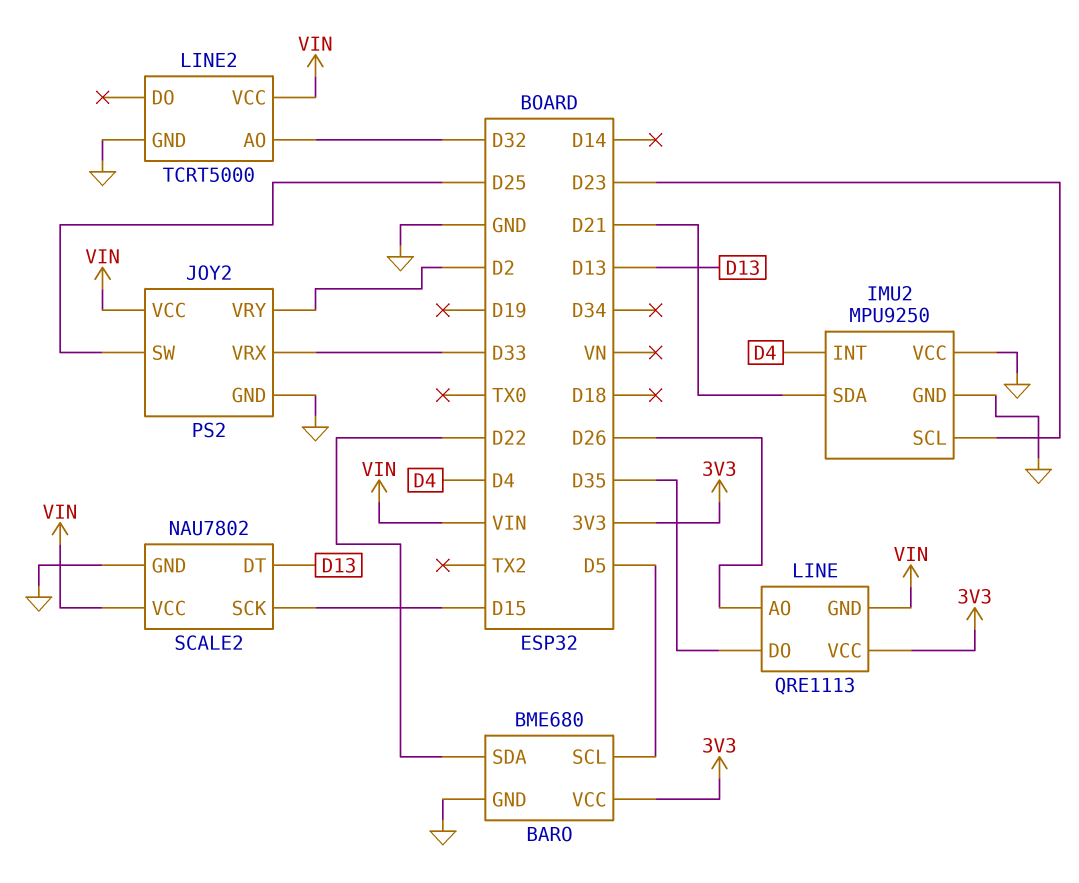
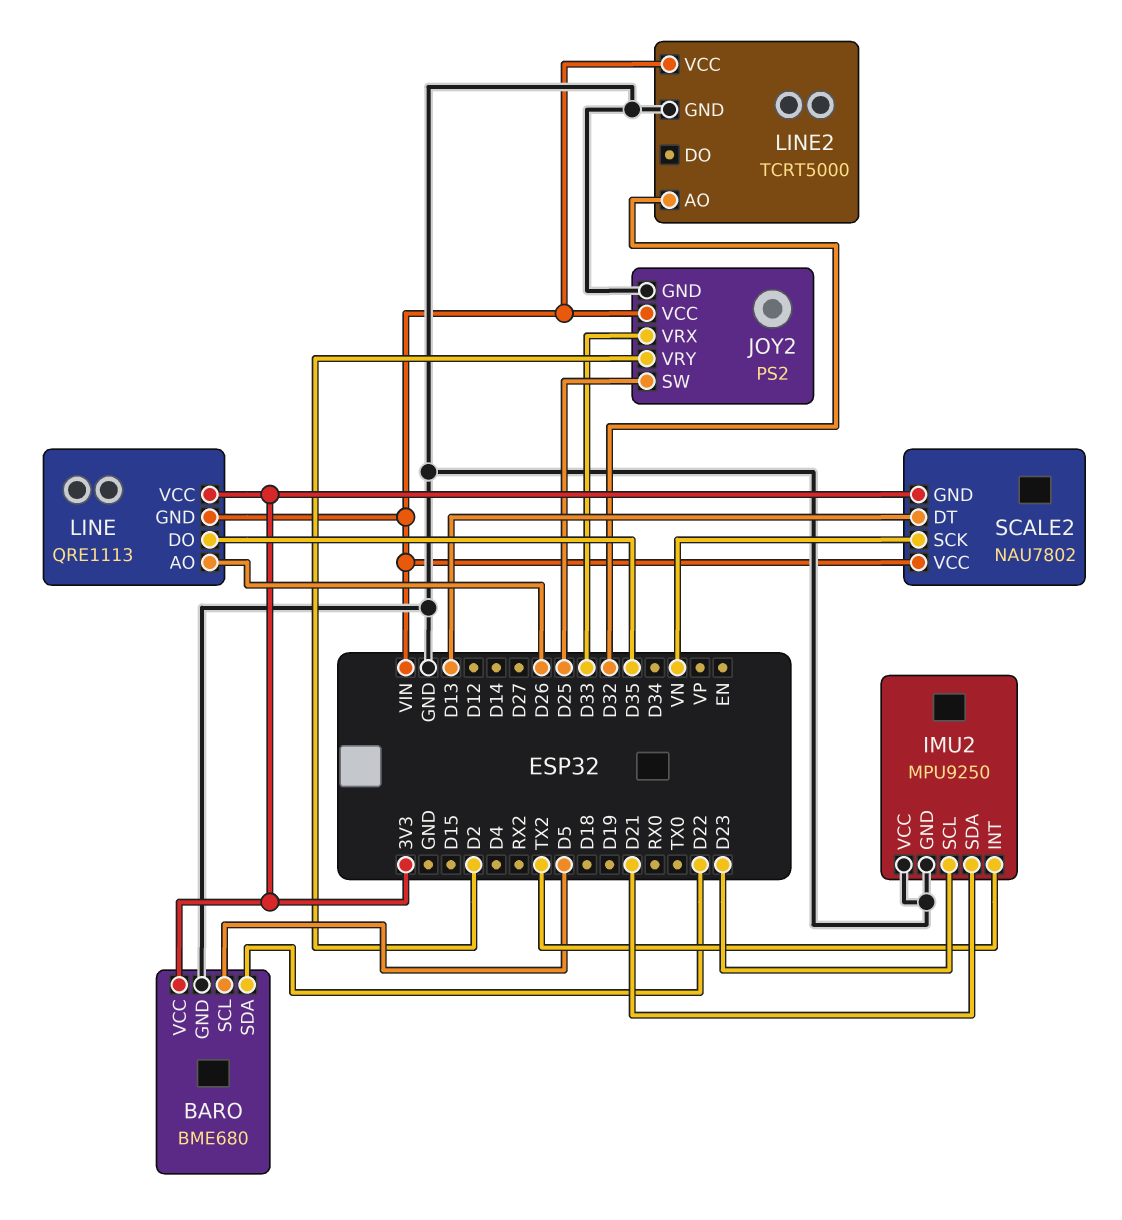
IMU2 pin INT: D4 -> TX2
SCALE2 pin GND: GND -> 3V3
SCALE2 pin SCK: D15 -> VN

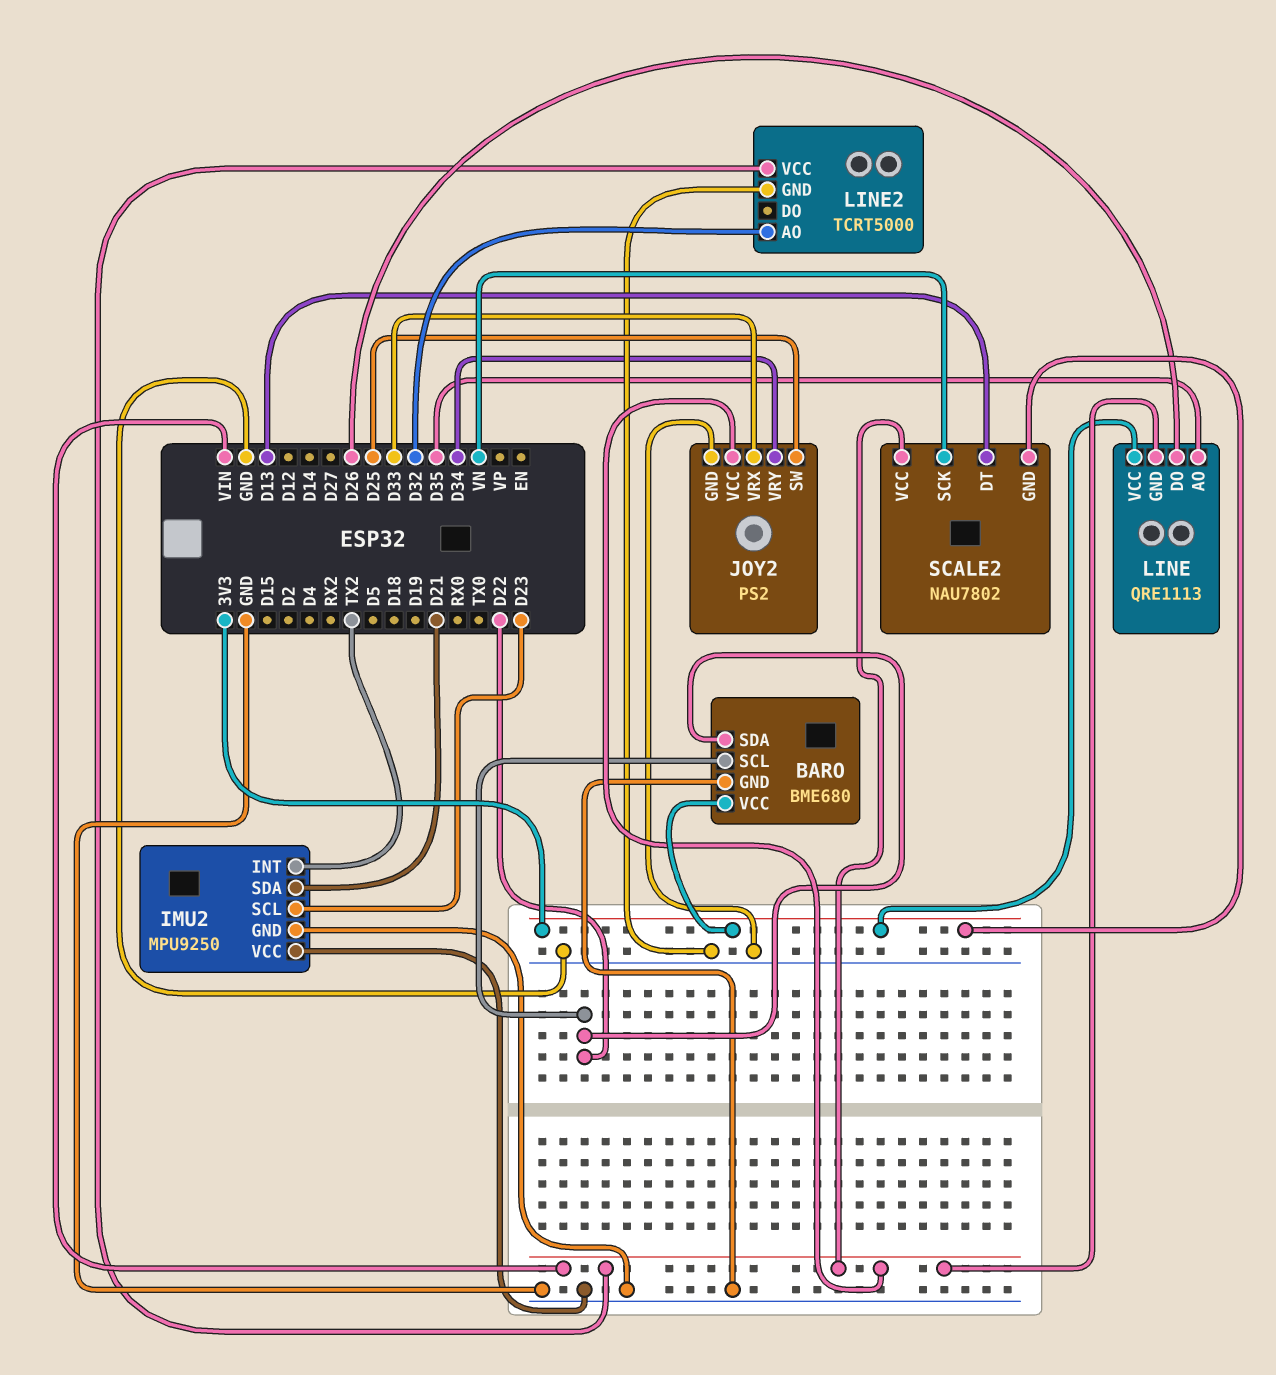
BARO pin SCL: D5 -> D22
JOY2 pin VRY: D2 -> D34
LINE pin AO: D26 -> D35
LINE pin DO: D35 -> D26

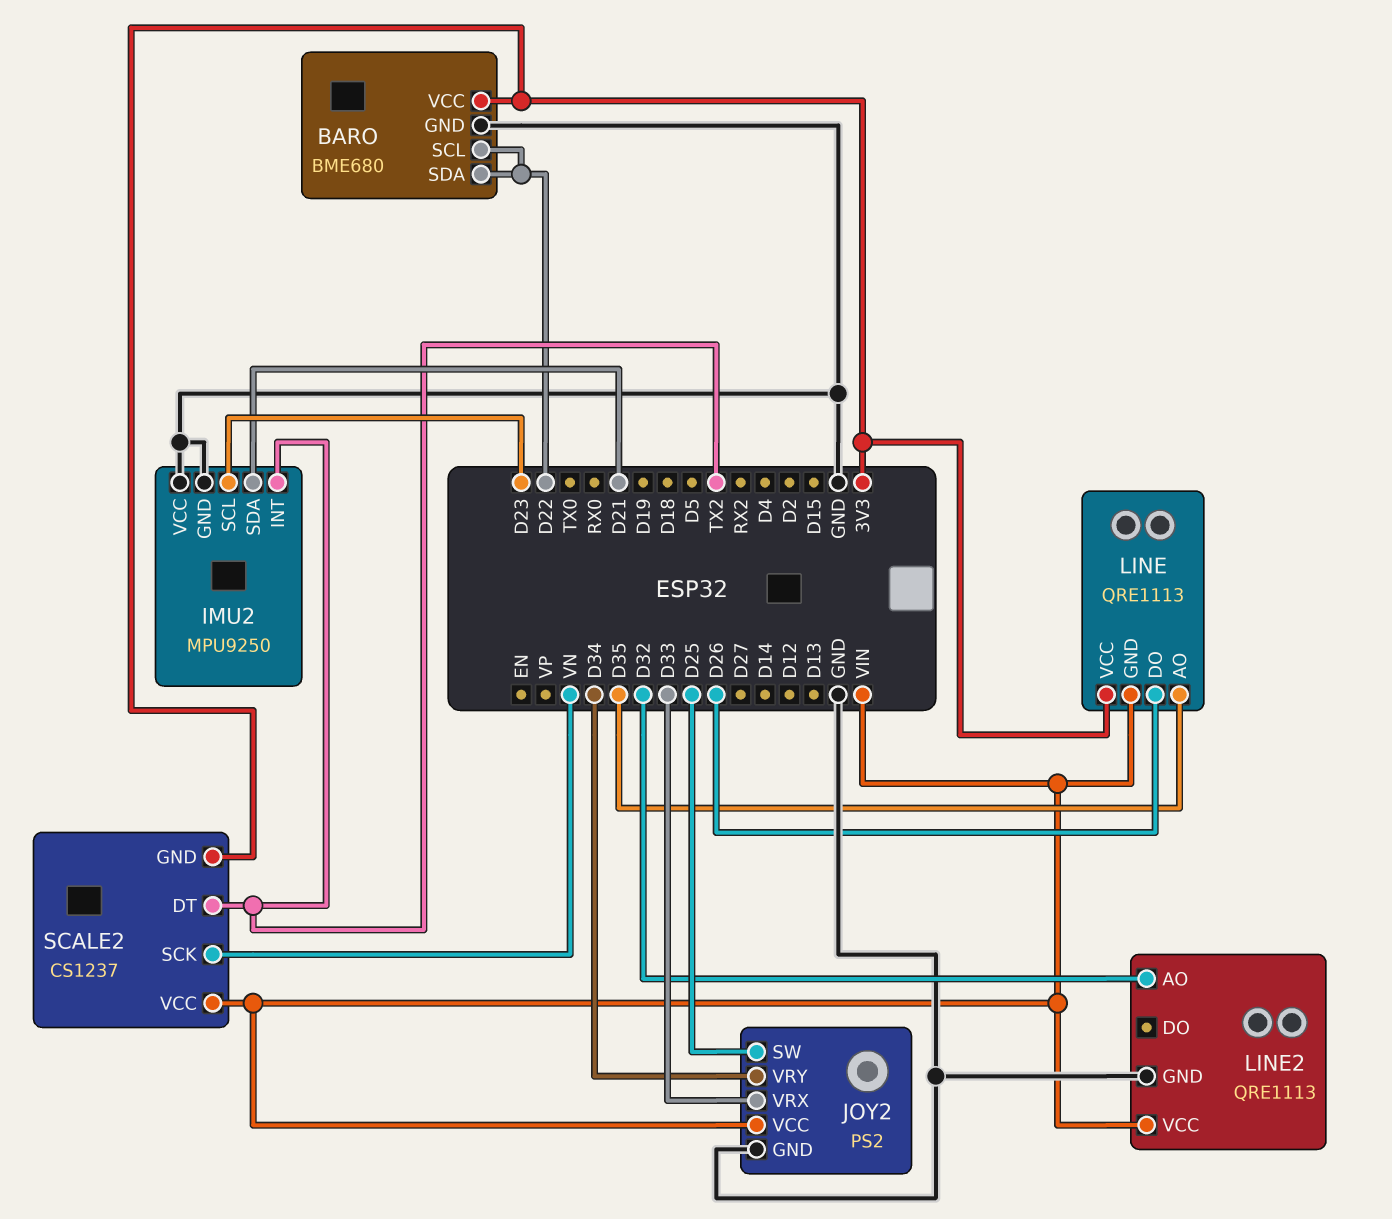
LINE2: TCRT5000 -> QRE1113
SCALE2: NAU7802 -> CS1237
SCALE2 pin DT: D13 -> TX2

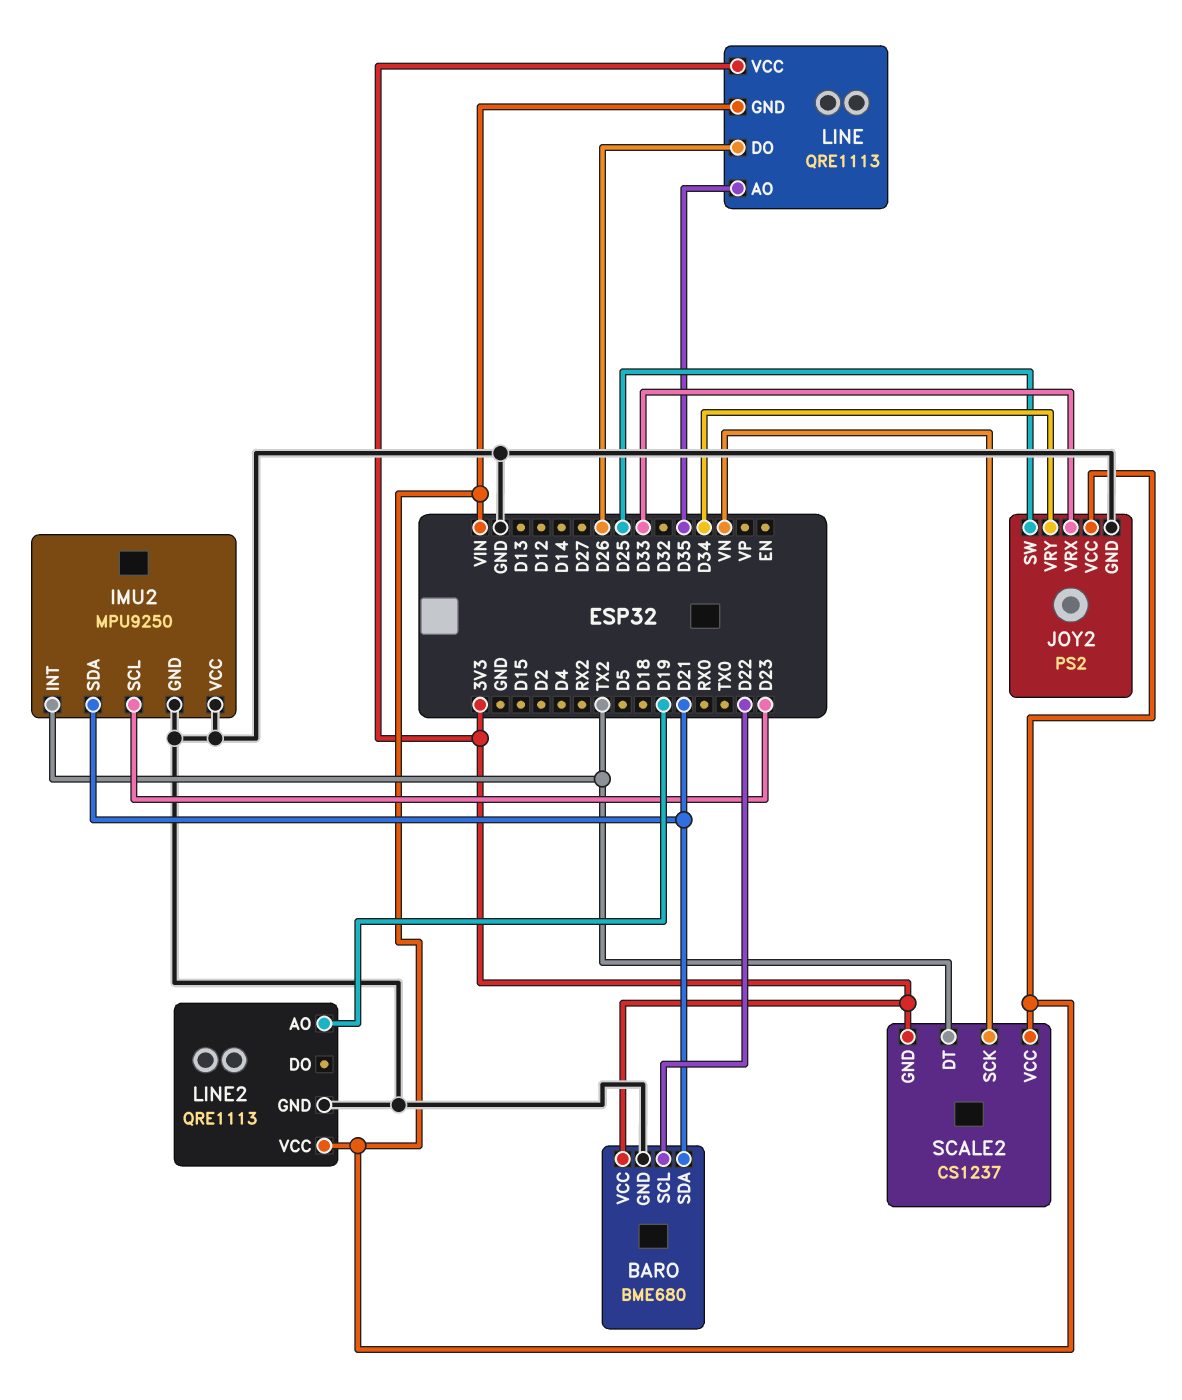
BARO pin SDA: D22 -> D21
LINE2 pin AO: D32 -> D19

